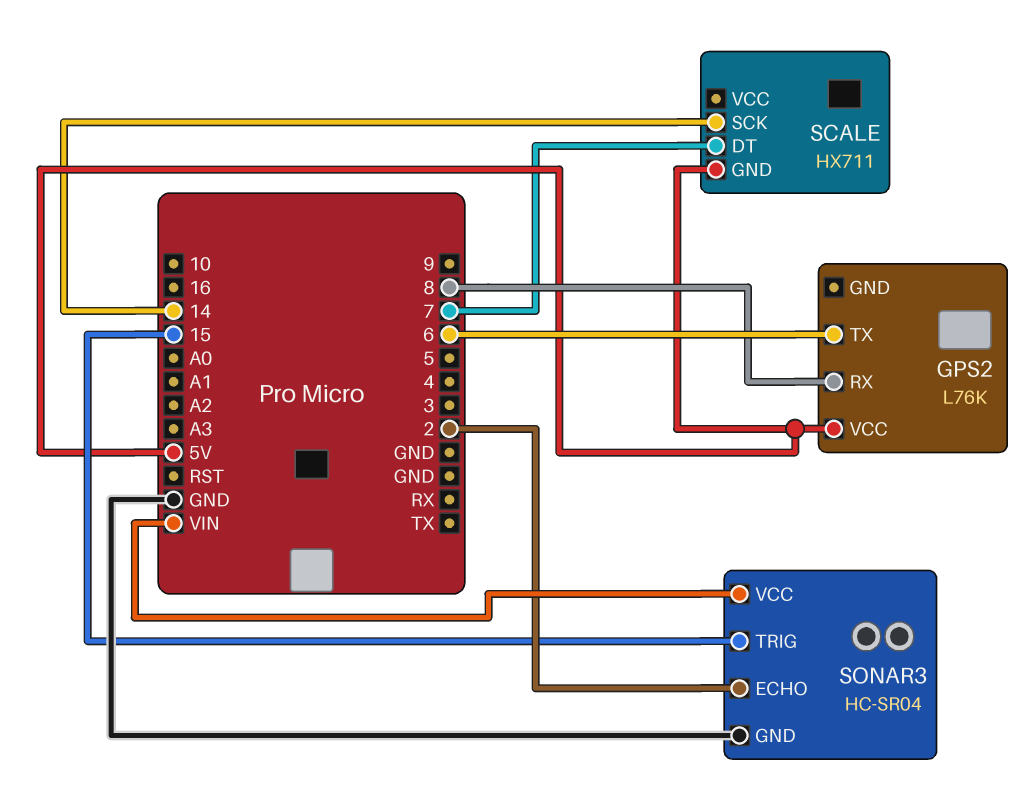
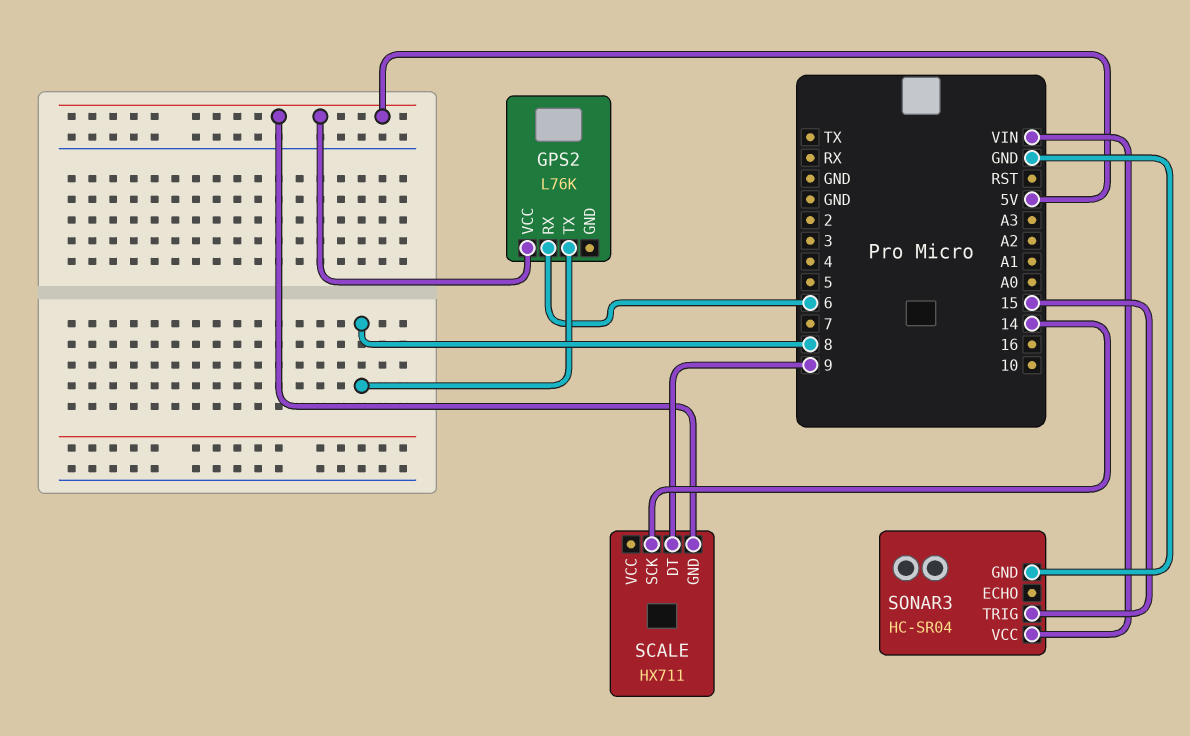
GPS2 pin RX: 8 -> 6
GPS2 pin TX: 6 -> 8
SCALE pin DT: 7 -> 9
SONAR3 pin ECHO: 2 -> none

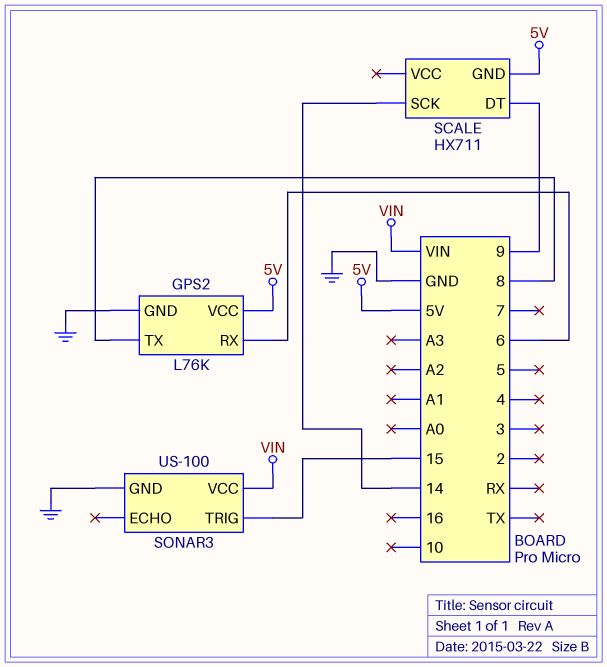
GPS2 pin GND: none -> GND
SONAR3: HC-SR04 -> US-100

